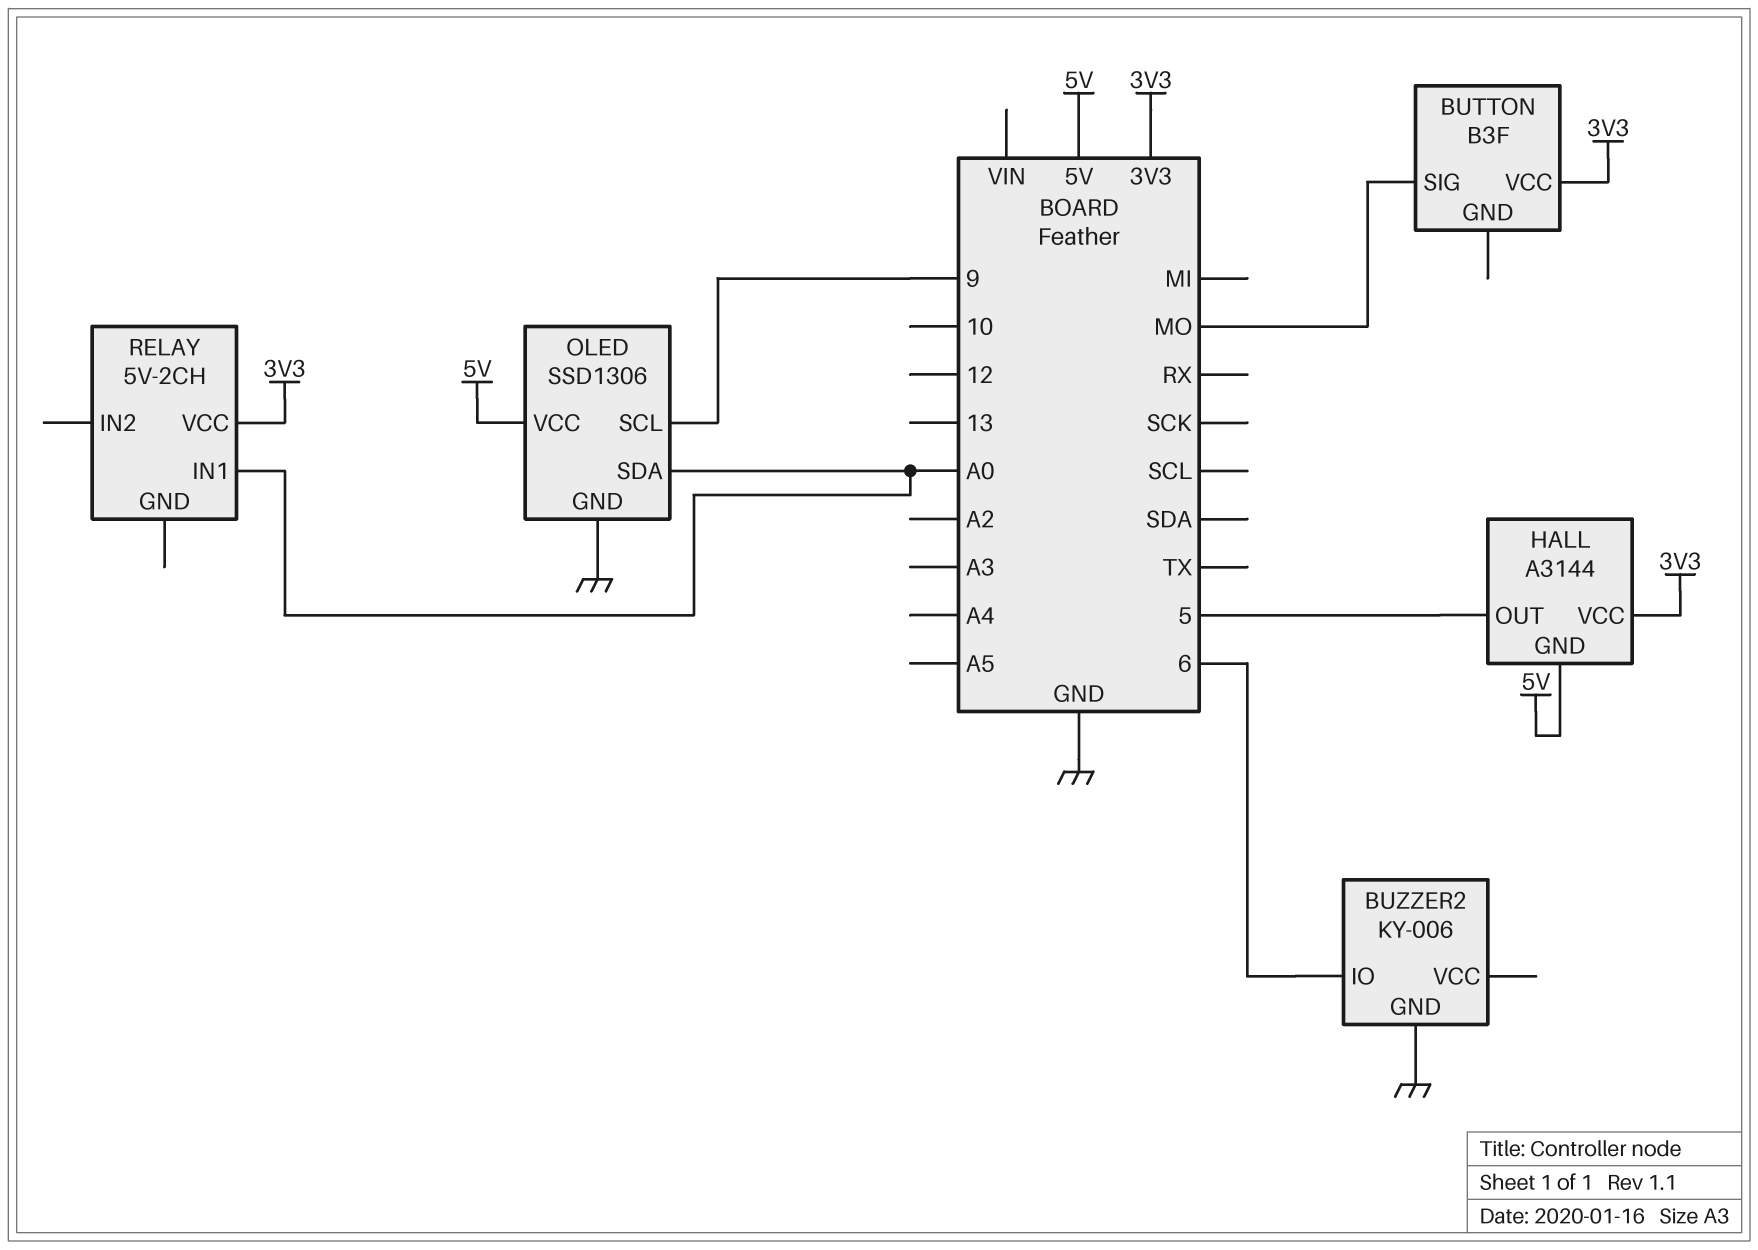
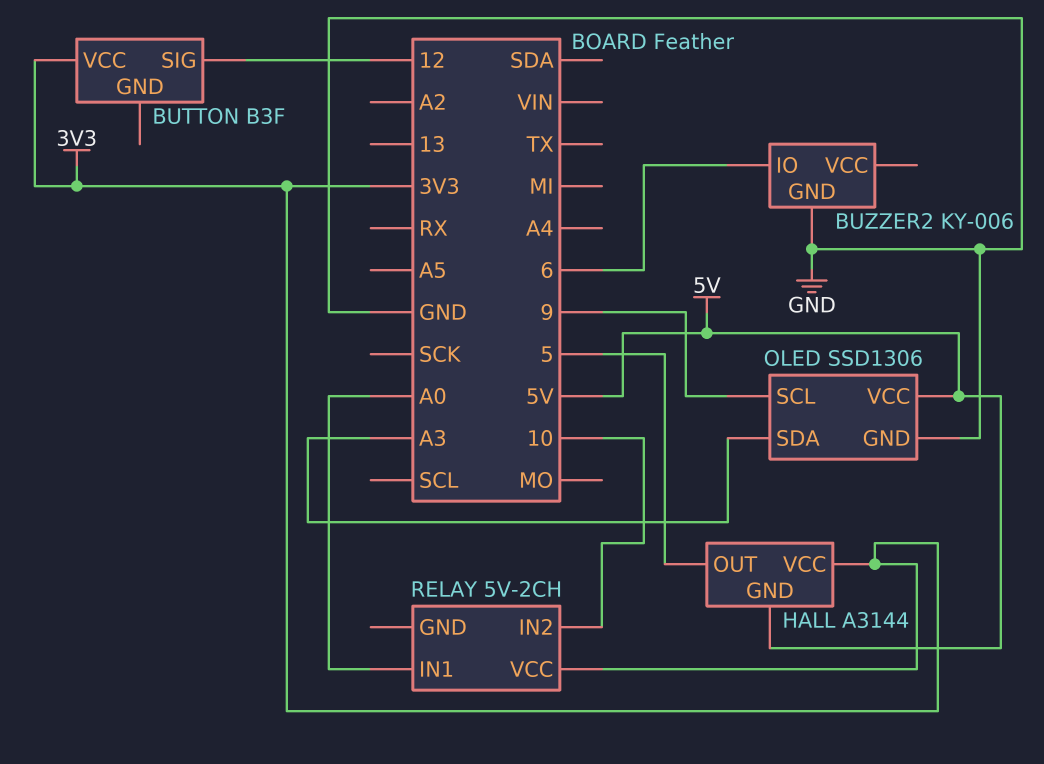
BUTTON pin SIG: MO -> 12
OLED pin SDA: A0 -> A3
RELAY pin IN2: none -> 10

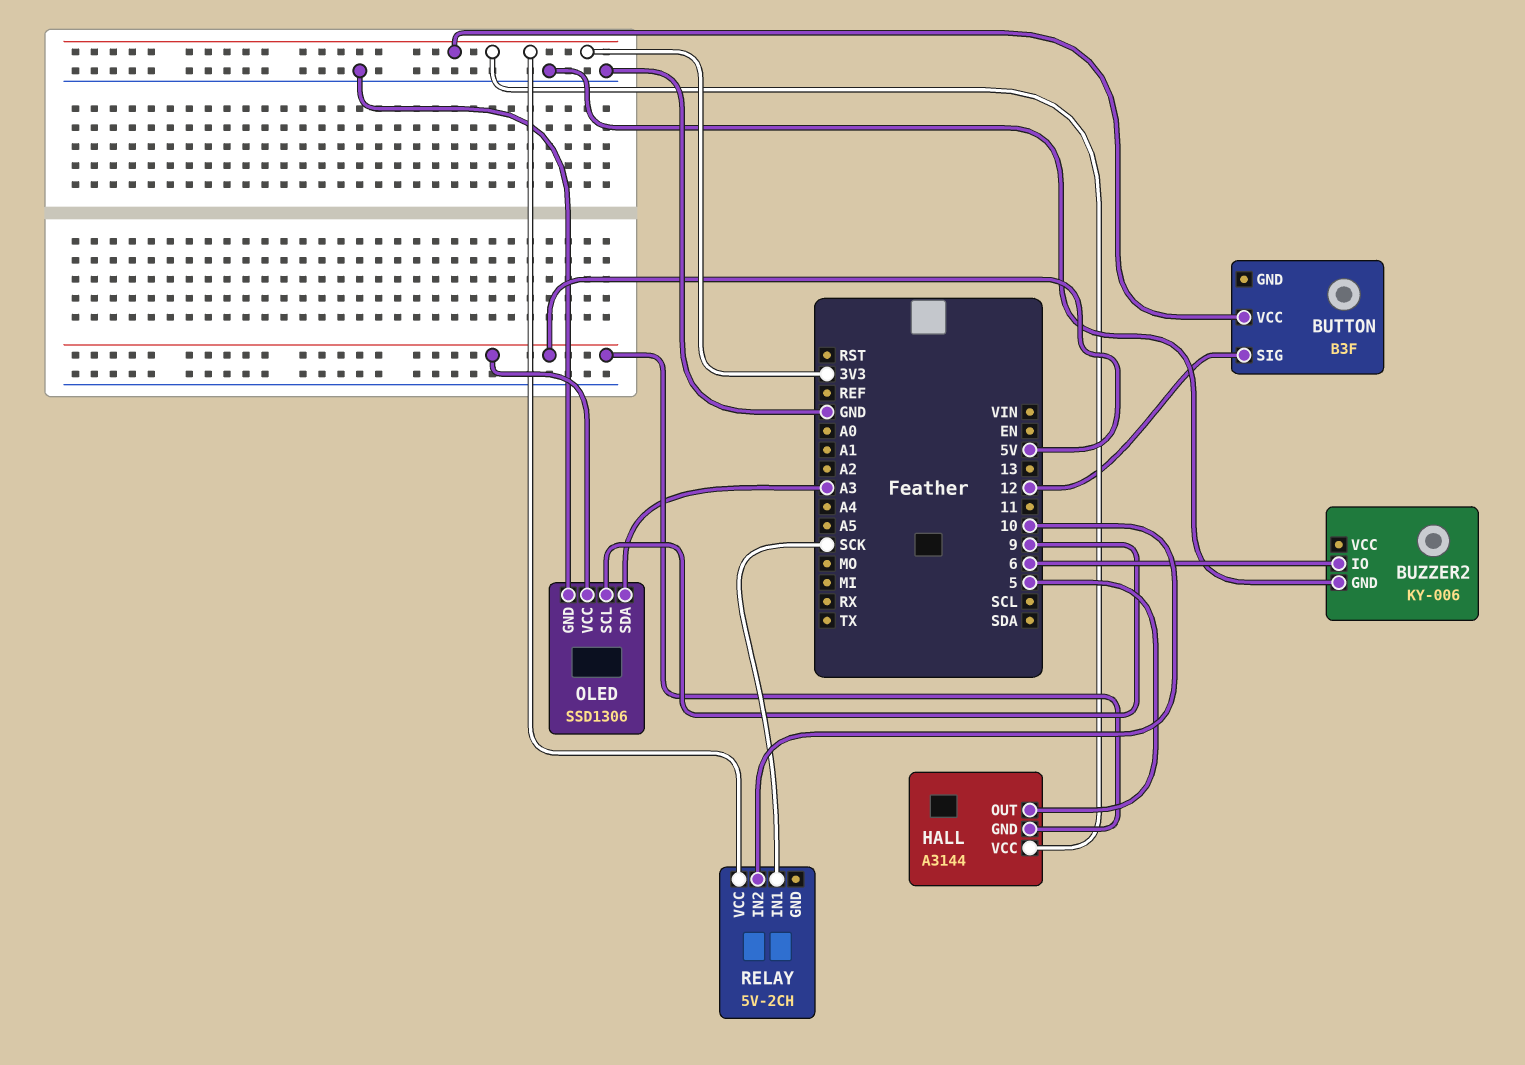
RELAY pin IN1: A0 -> SCK

